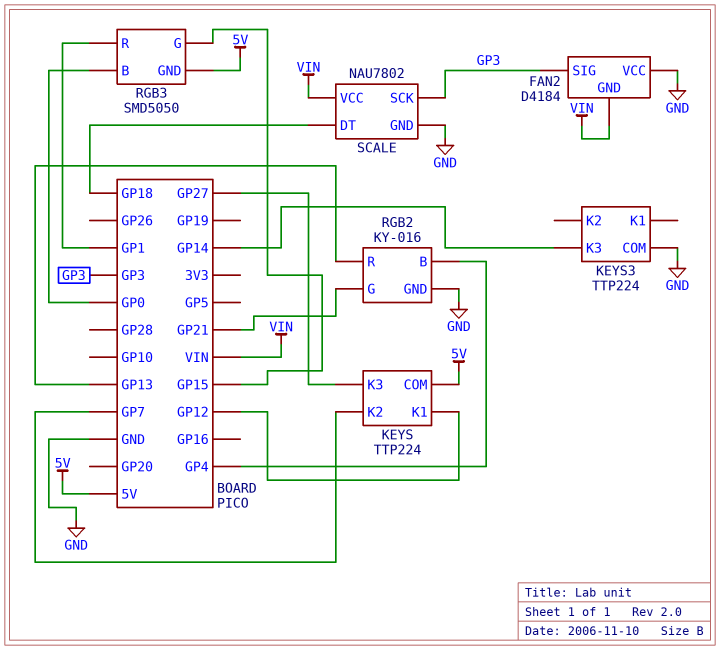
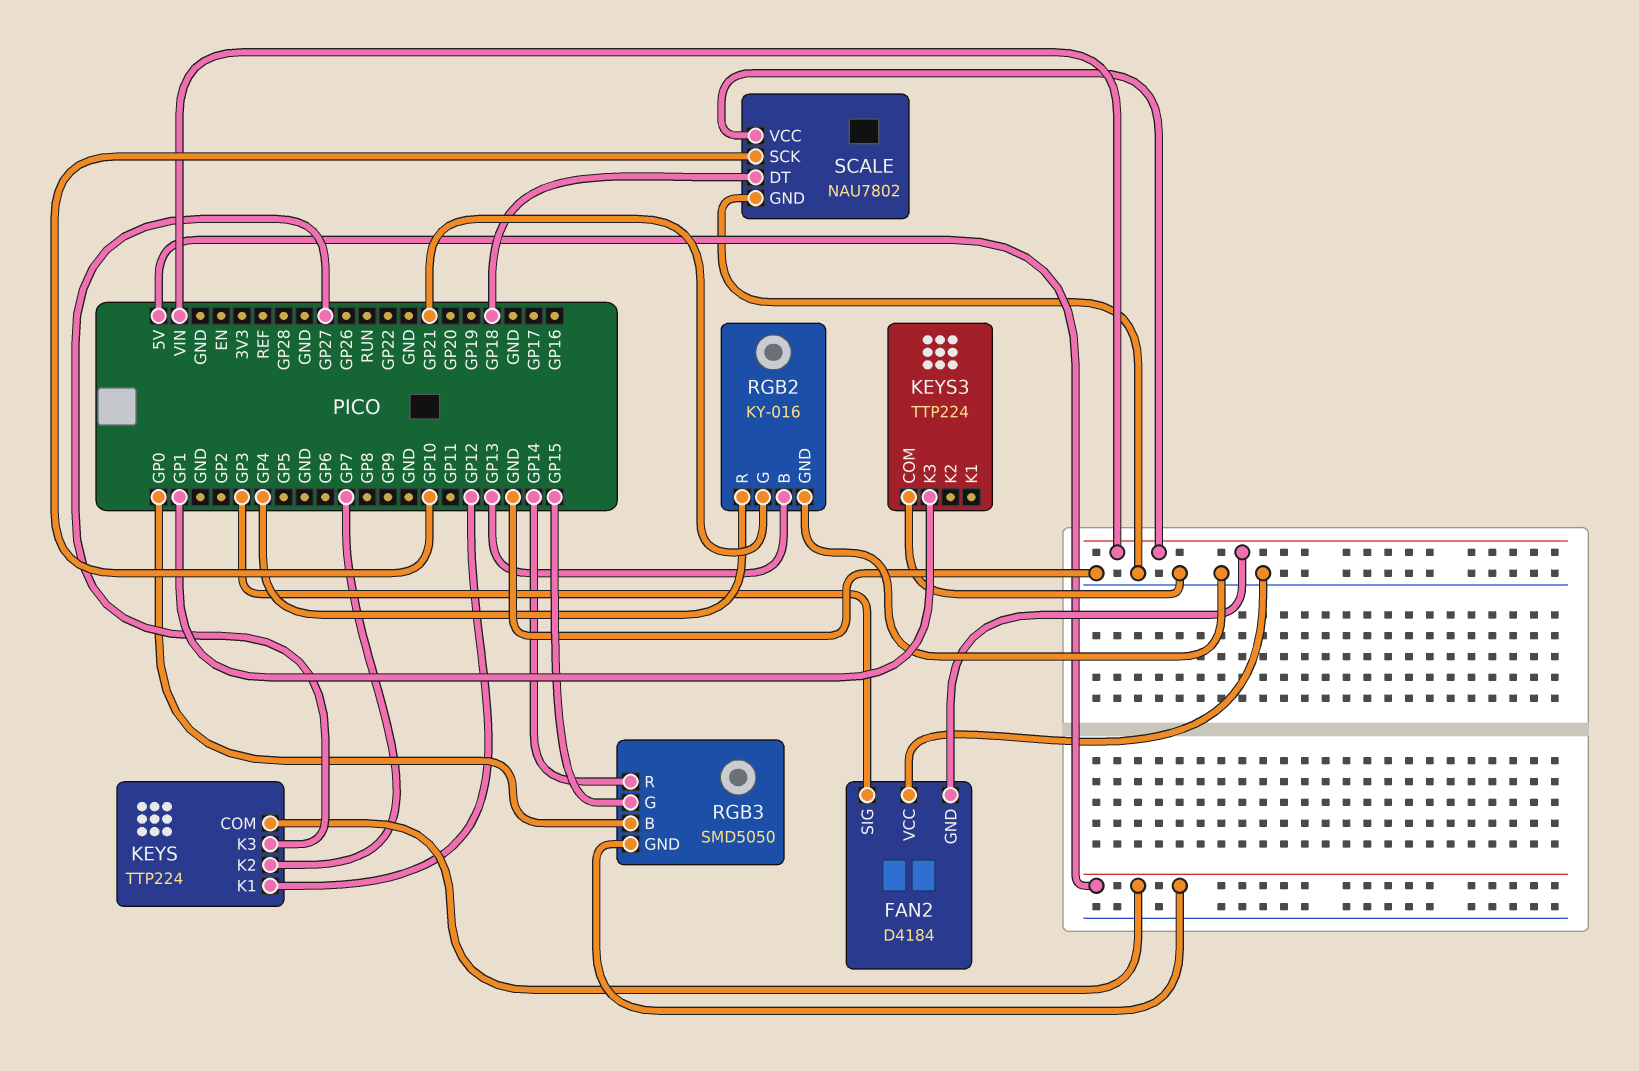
KEYS3 pin K3: GP14 -> GP1
RGB2 pin B: GP4 -> GP13
RGB2 pin R: GP13 -> GP4
RGB3 pin R: GP1 -> GP14
SCALE pin SCK: GP3 -> GP10

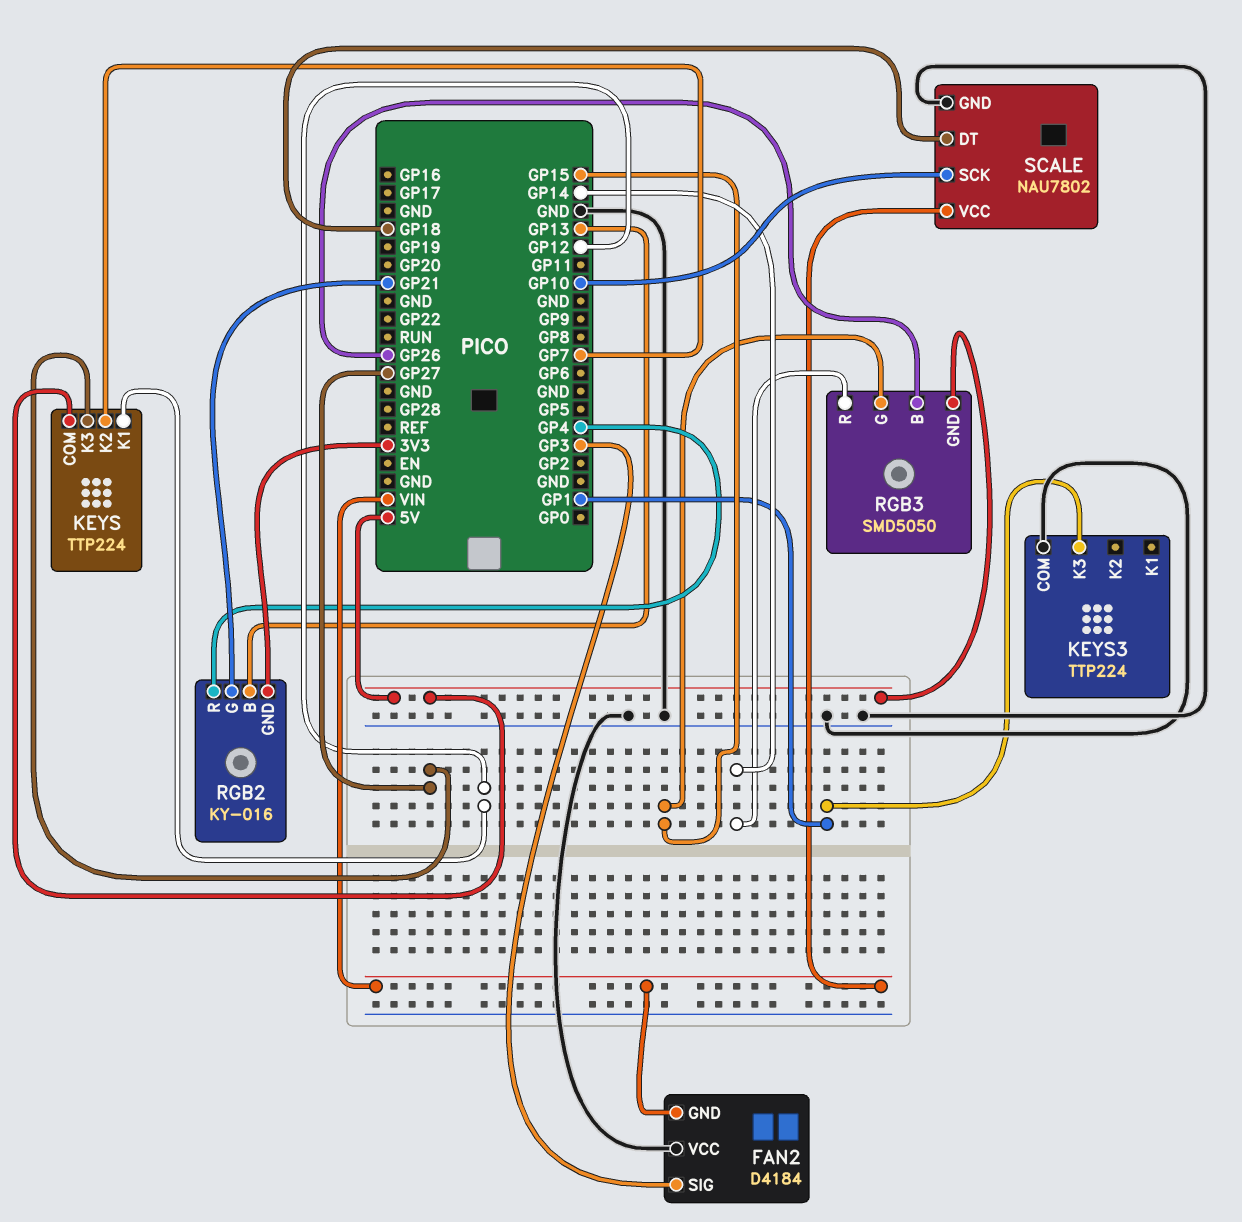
RGB2 pin GND: GND -> 3V3
RGB3 pin B: GP0 -> GP26

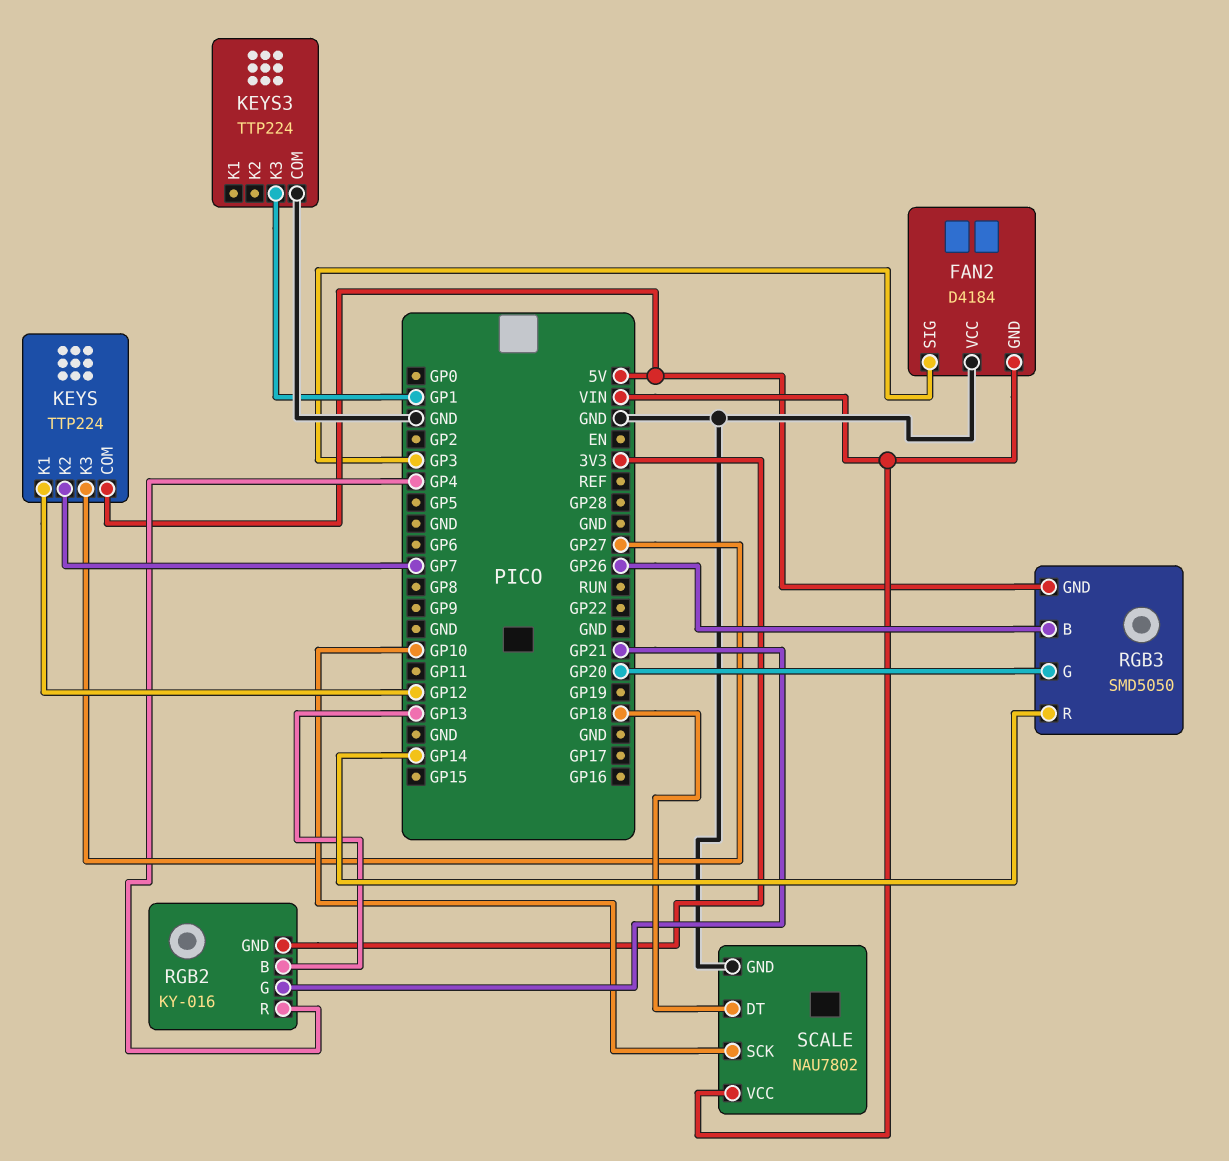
RGB3 pin G: GP15 -> GP20

